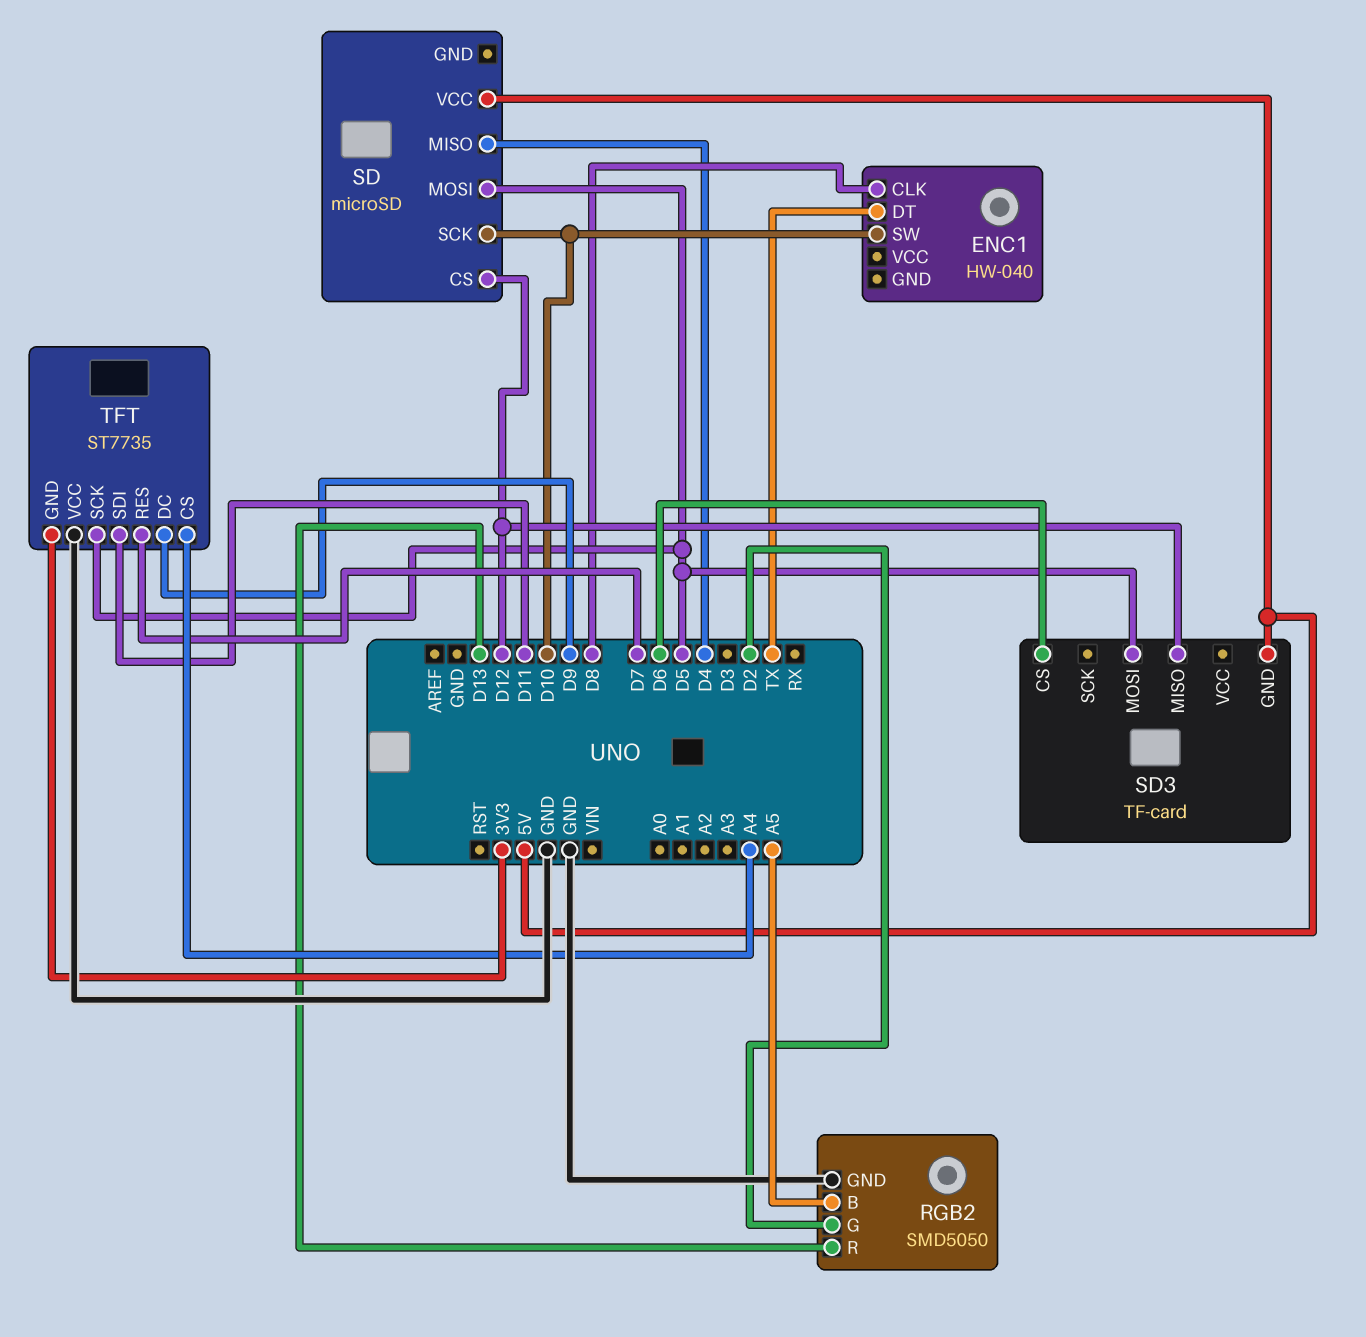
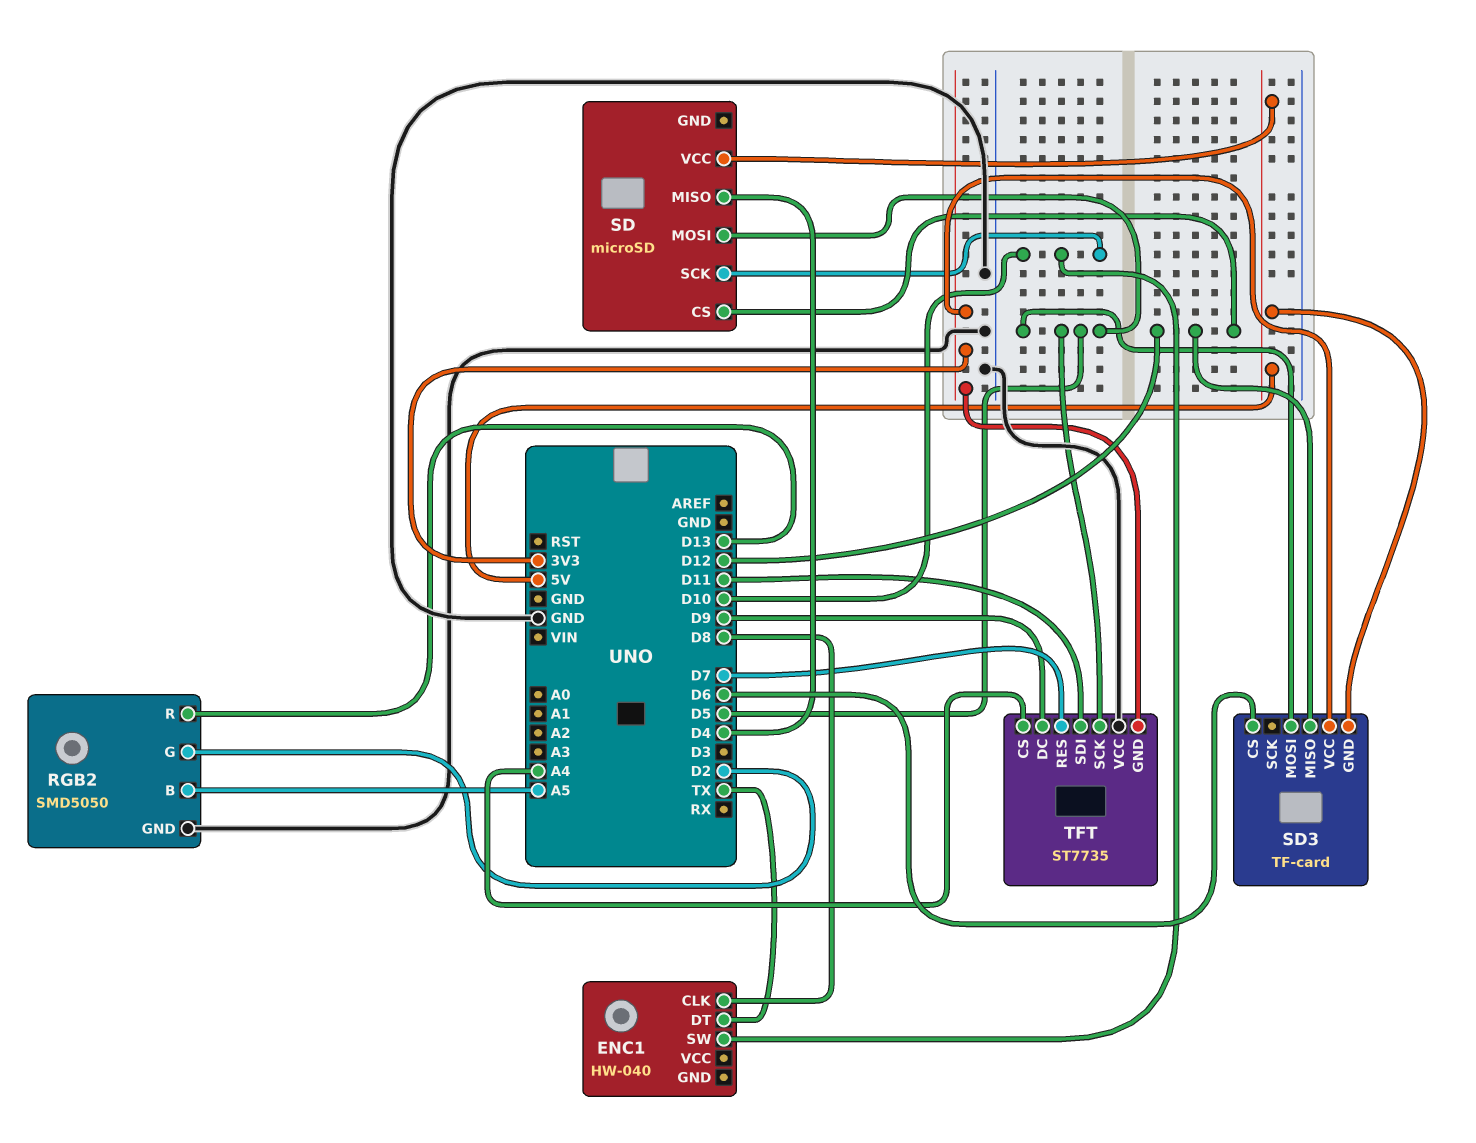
SD3 pin VCC: none -> 3V3

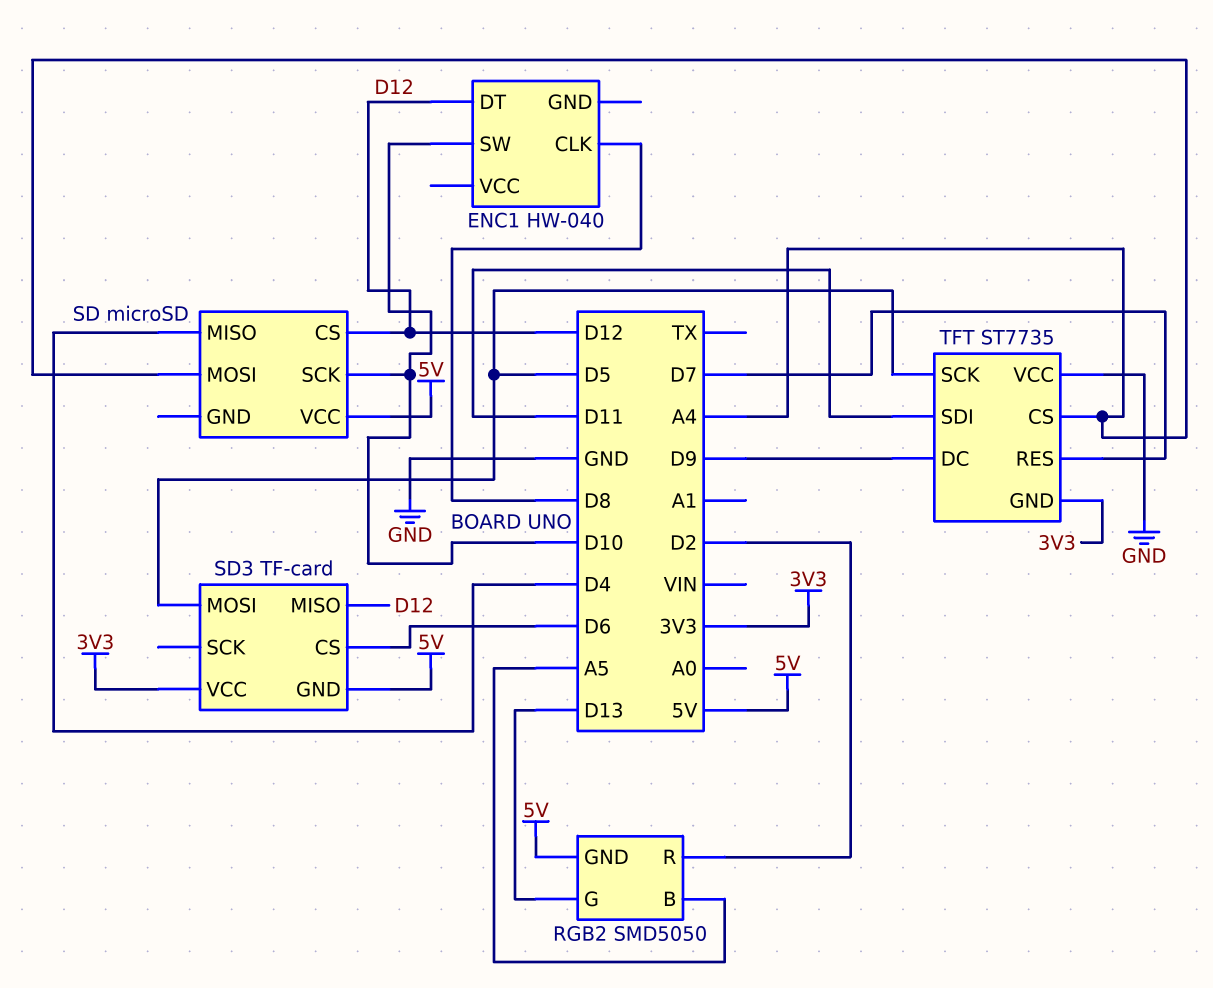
ENC1 pin DT: TX -> D12
RGB2 pin G: D2 -> D13
RGB2 pin GND: GND -> 5V
RGB2 pin R: D13 -> D2
SD pin MOSI: D5 -> A4

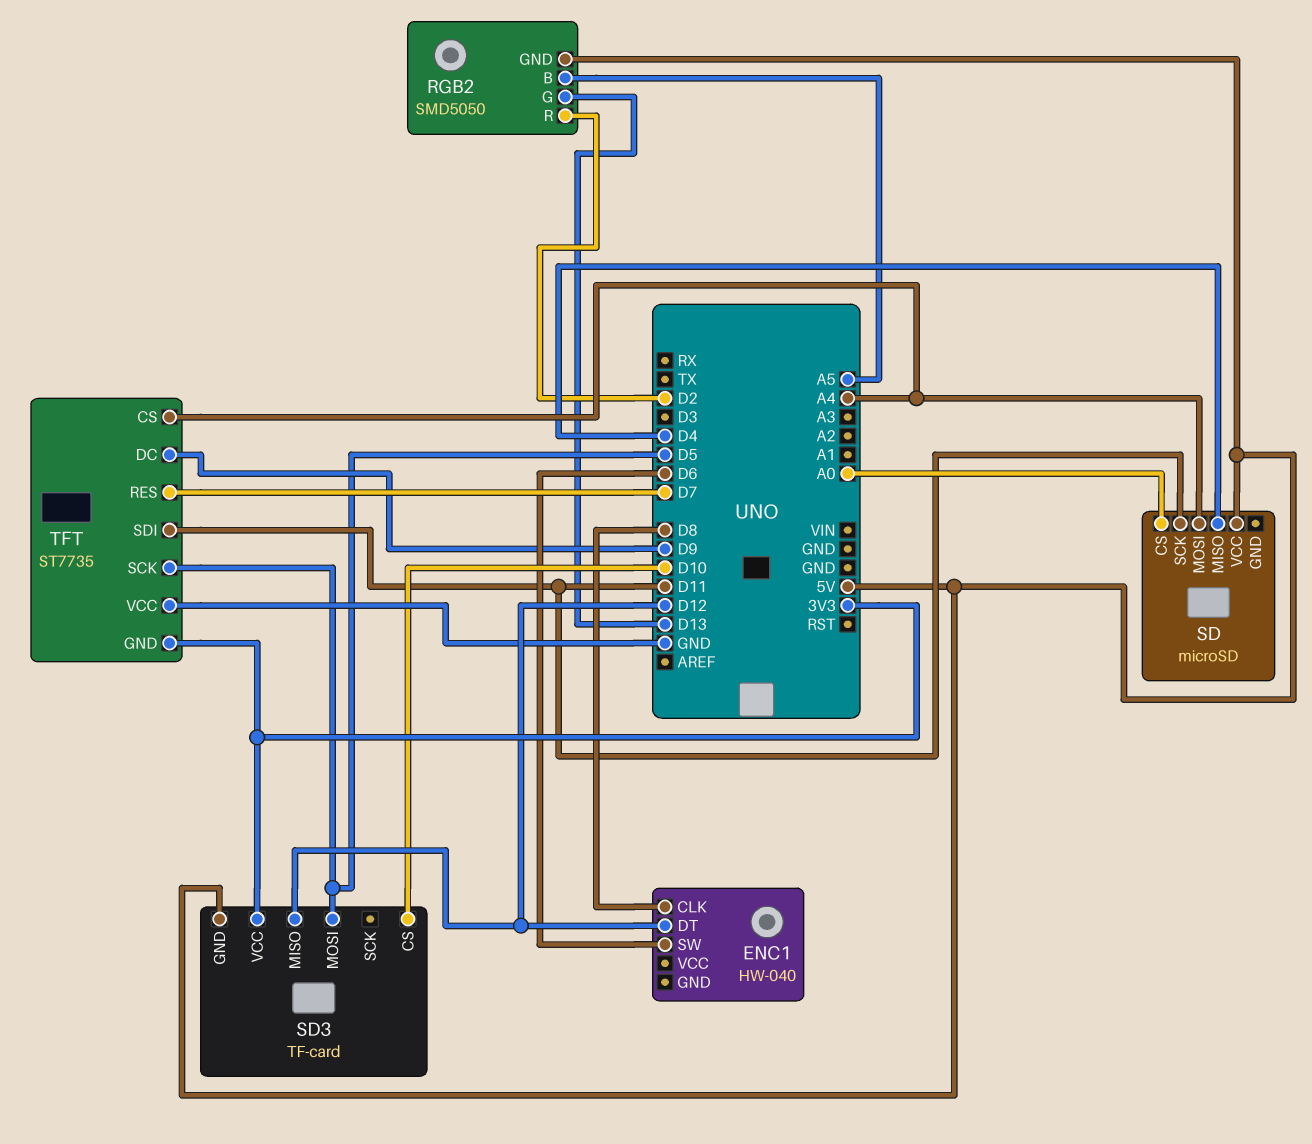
ENC1 pin SW: D10 -> D6
SD pin CS: D12 -> A0
SD pin SCK: D10 -> D11
SD3 pin CS: D6 -> D10

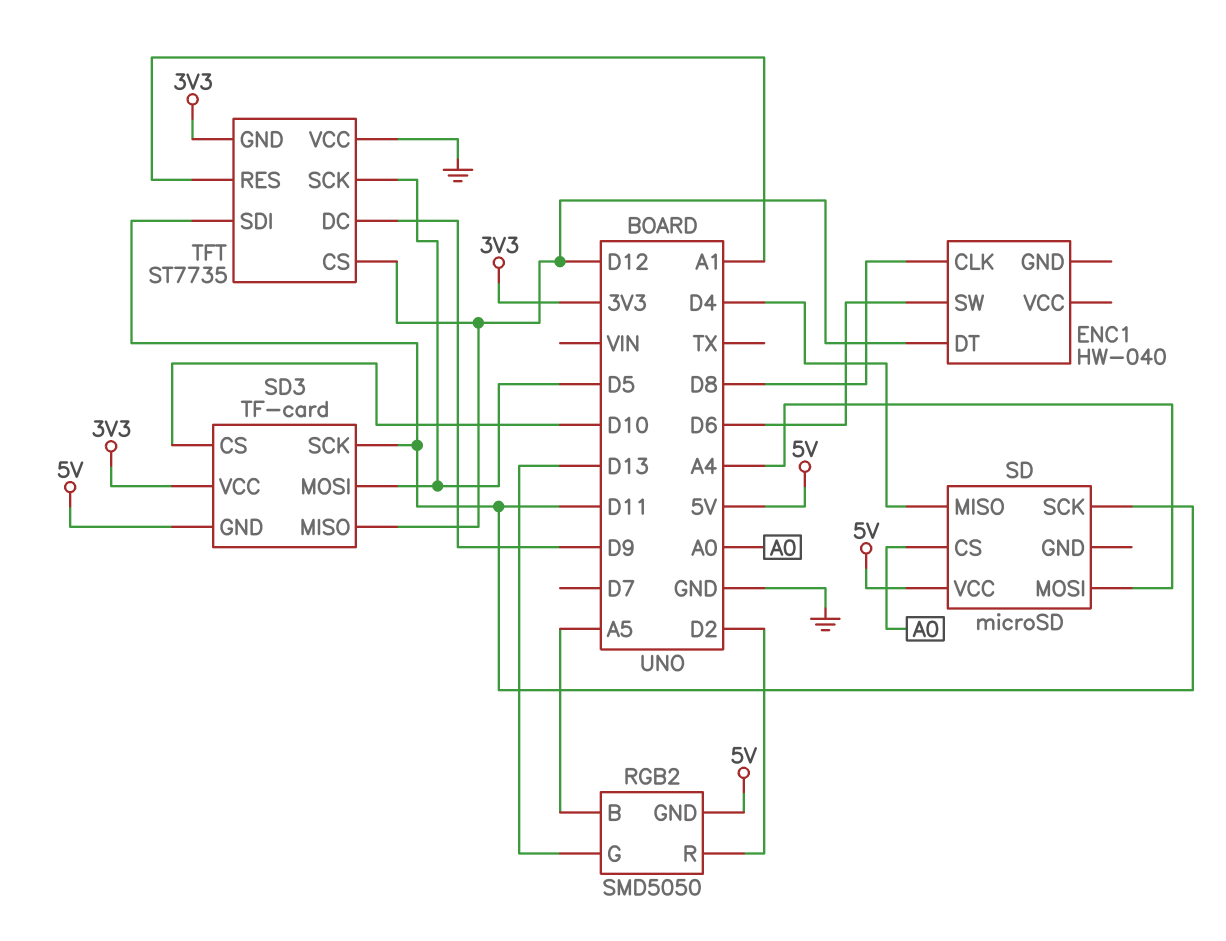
SD3 pin SCK: none -> D11
TFT pin CS: A4 -> D12
TFT pin RES: D7 -> A1

